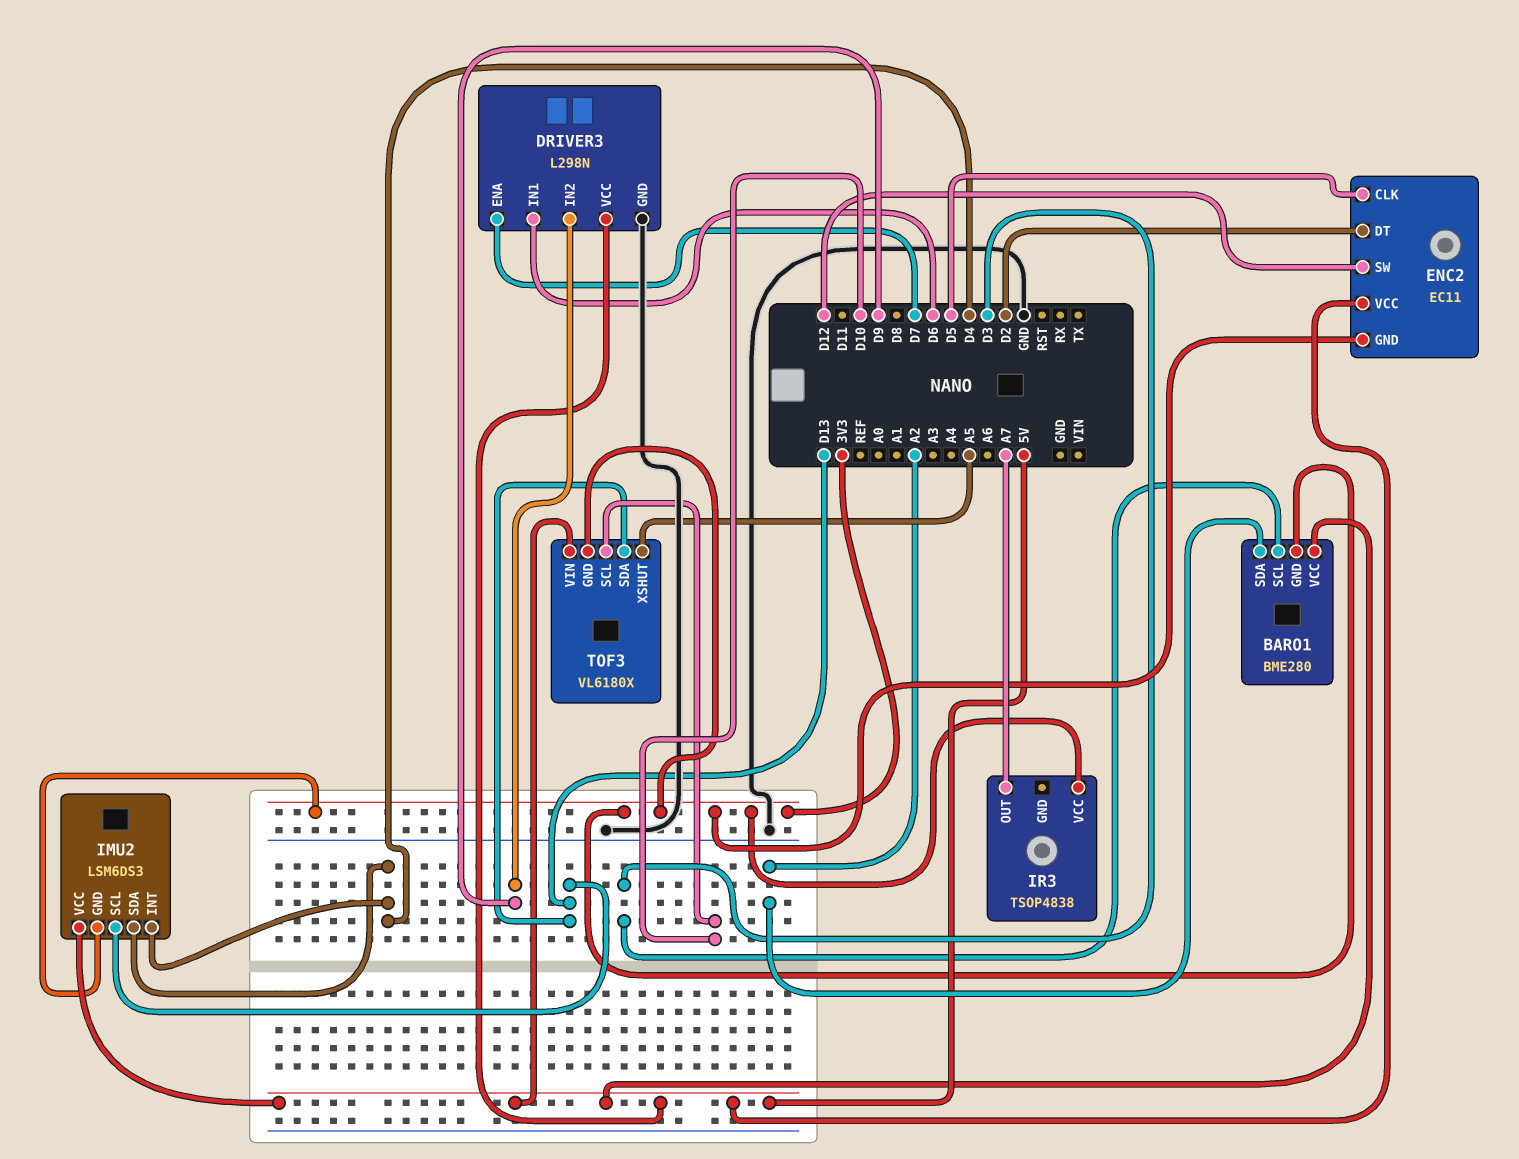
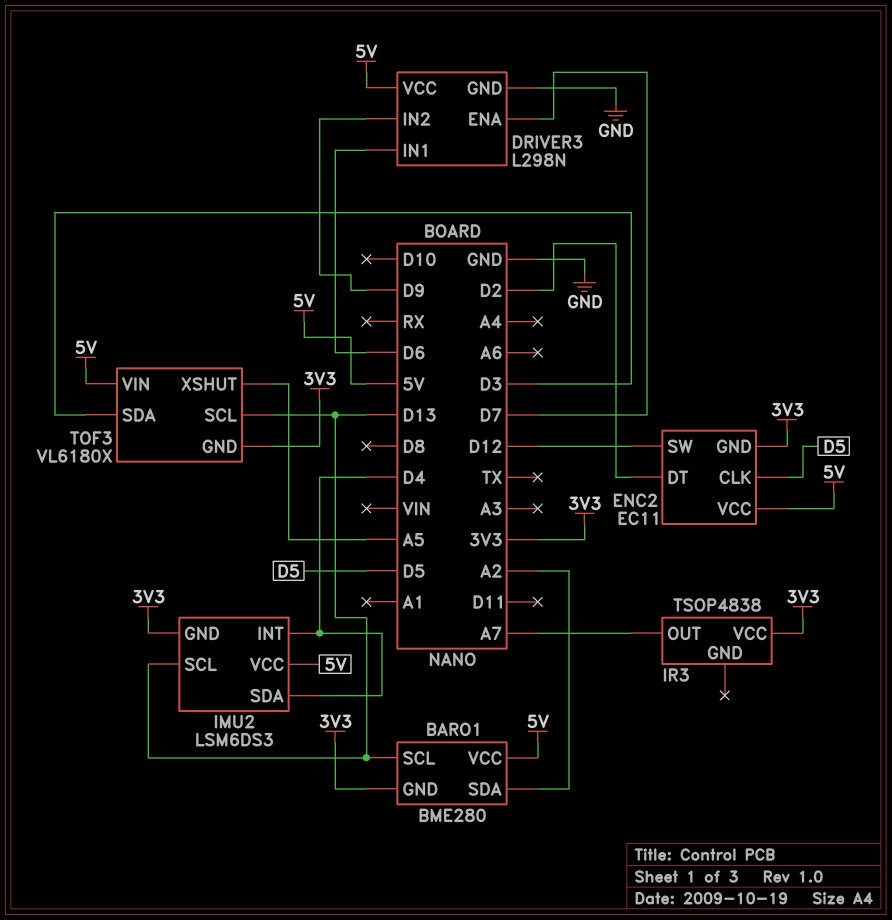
BARO1 pin SCL: D3 -> D13
TOF3 pin SCL: D10 -> D13
TOF3 pin SDA: D13 -> D3

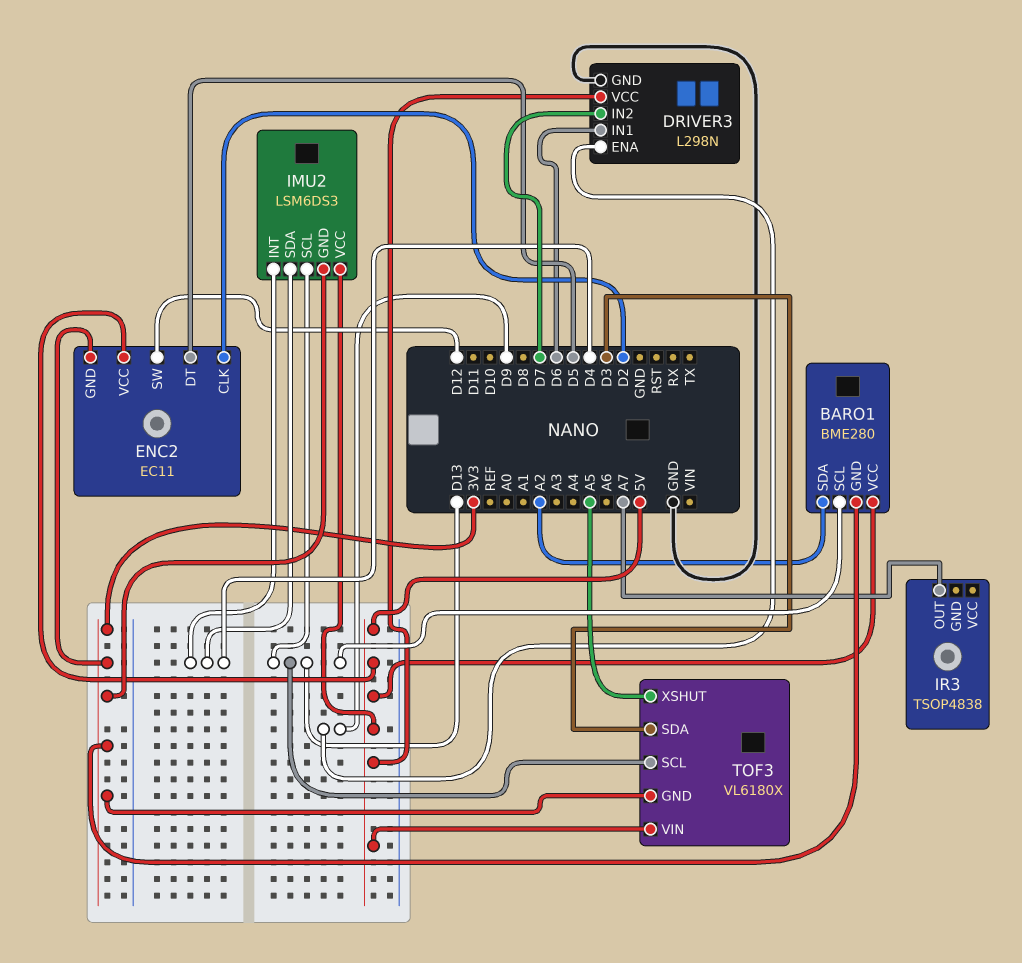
DRIVER3 pin ENA: D7 -> D9
DRIVER3 pin IN2: D9 -> D7
ENC2 pin CLK: D5 -> D2
ENC2 pin DT: D2 -> D5
IR3 pin VCC: 3V3 -> none

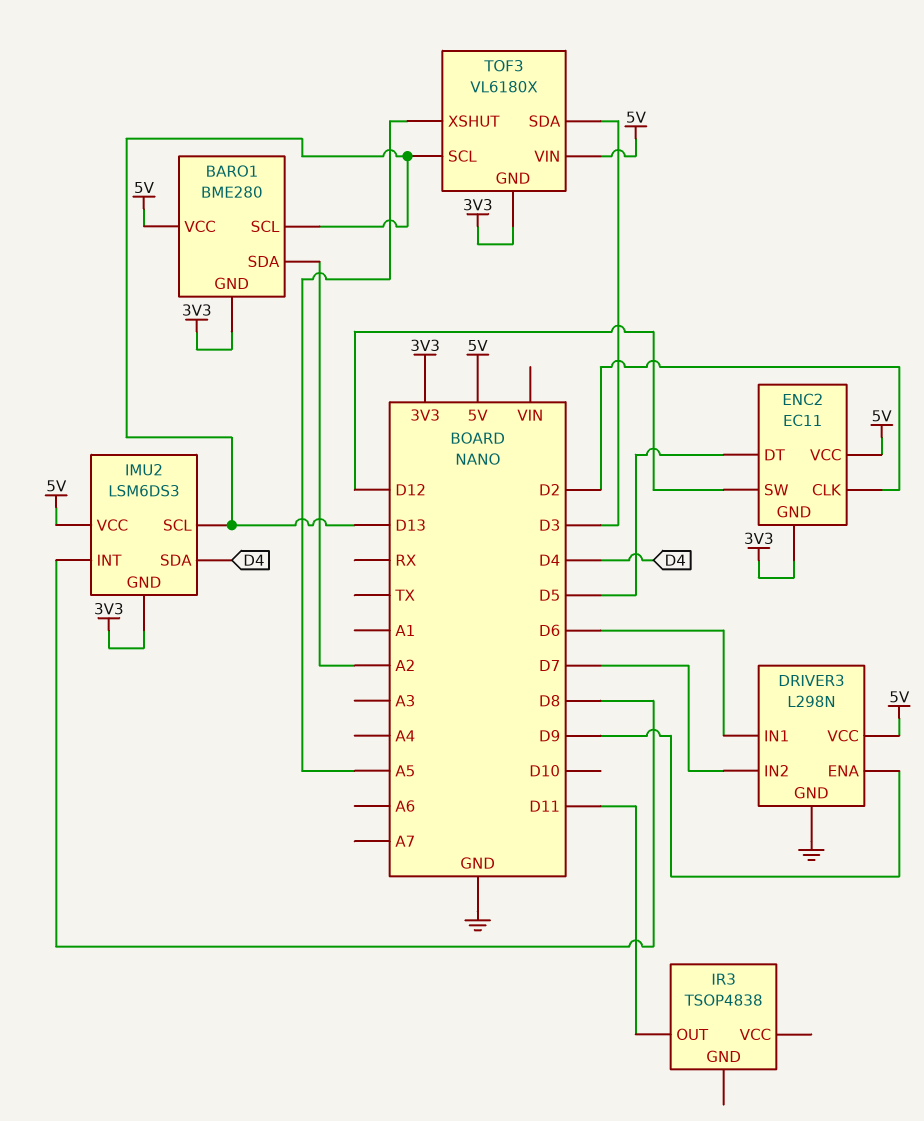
IMU2 pin INT: D4 -> D8
IR3 pin OUT: A7 -> D11

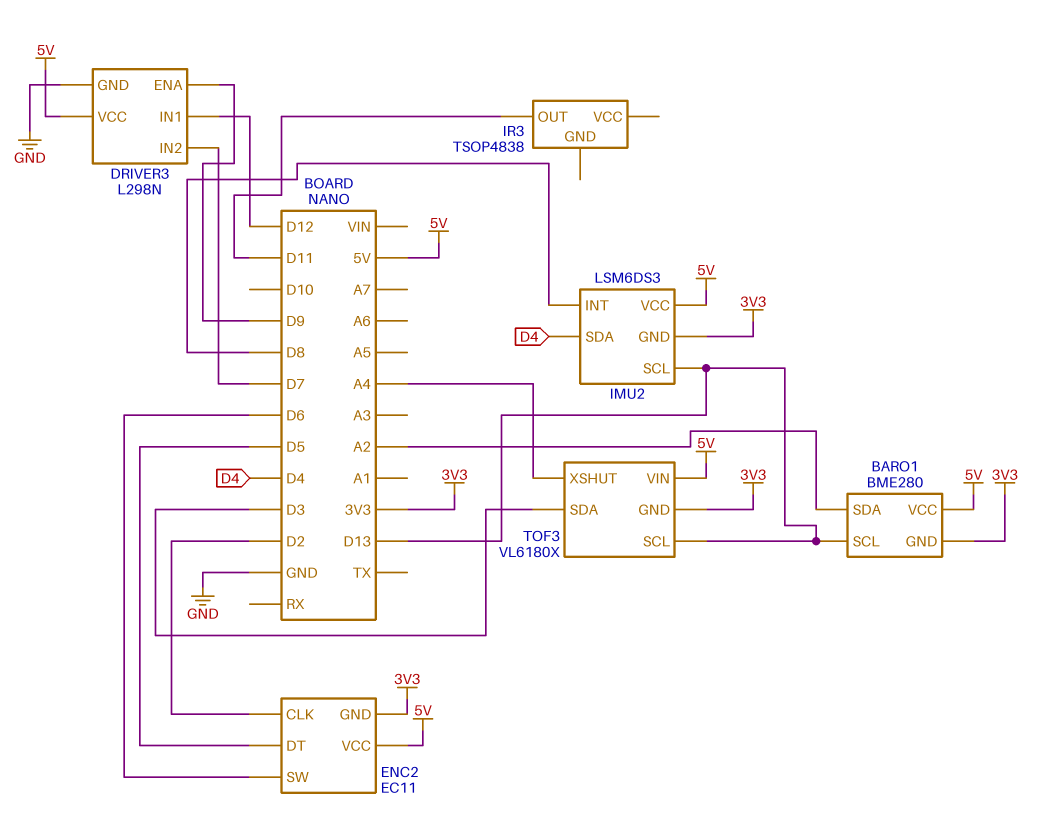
DRIVER3 pin IN1: D6 -> D12
ENC2 pin SW: D12 -> D6
TOF3 pin XSHUT: A5 -> A4

